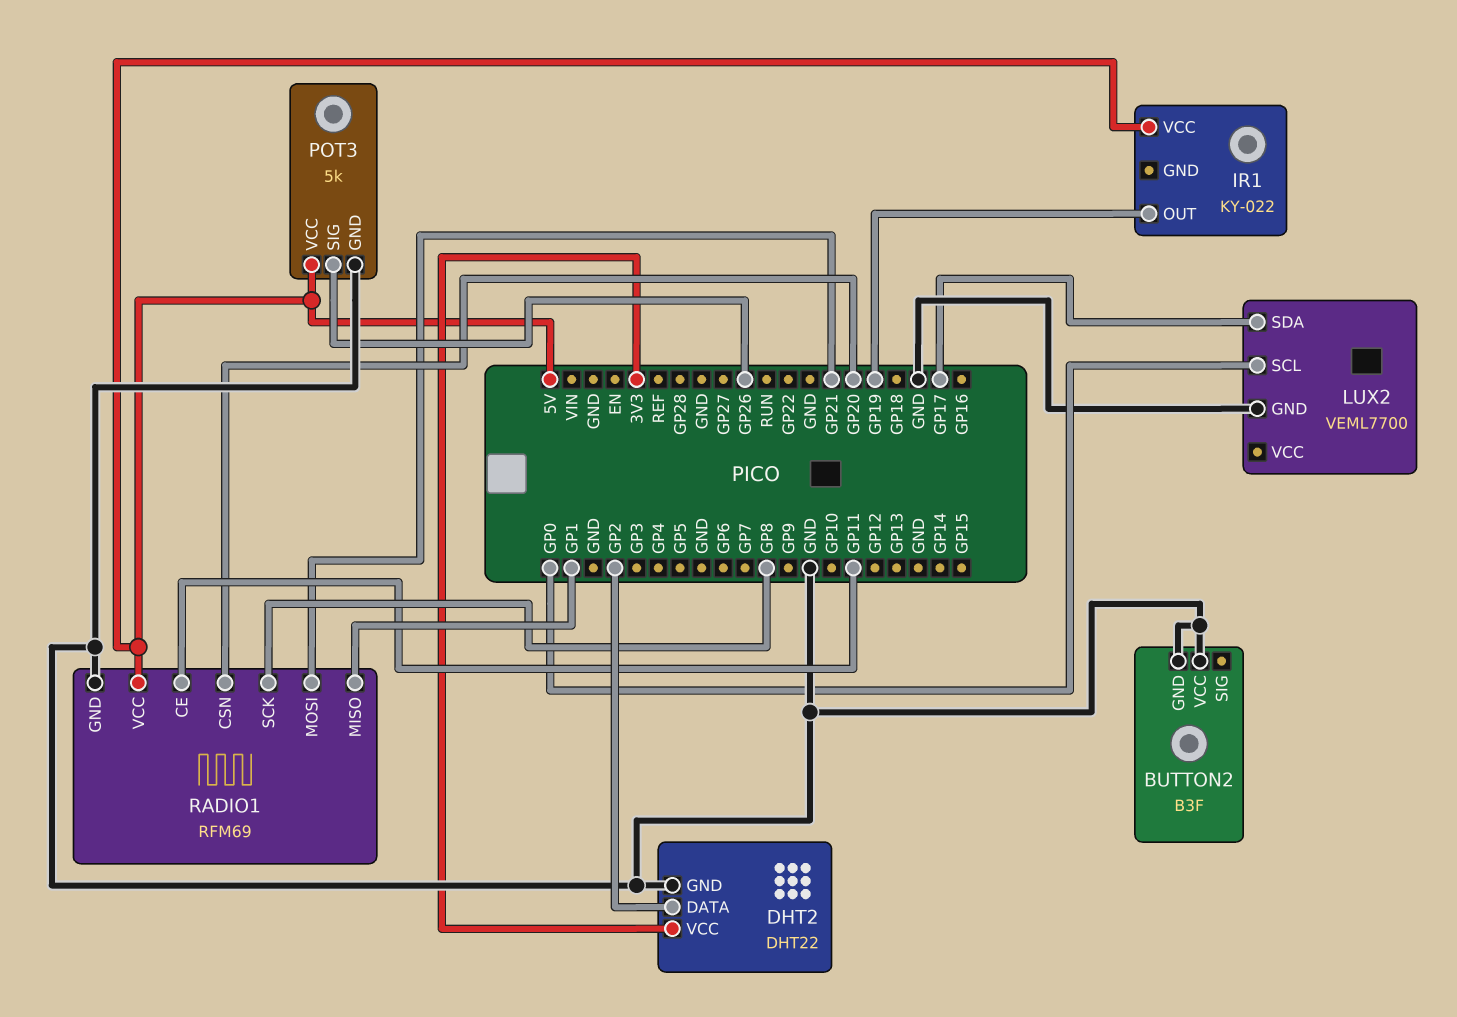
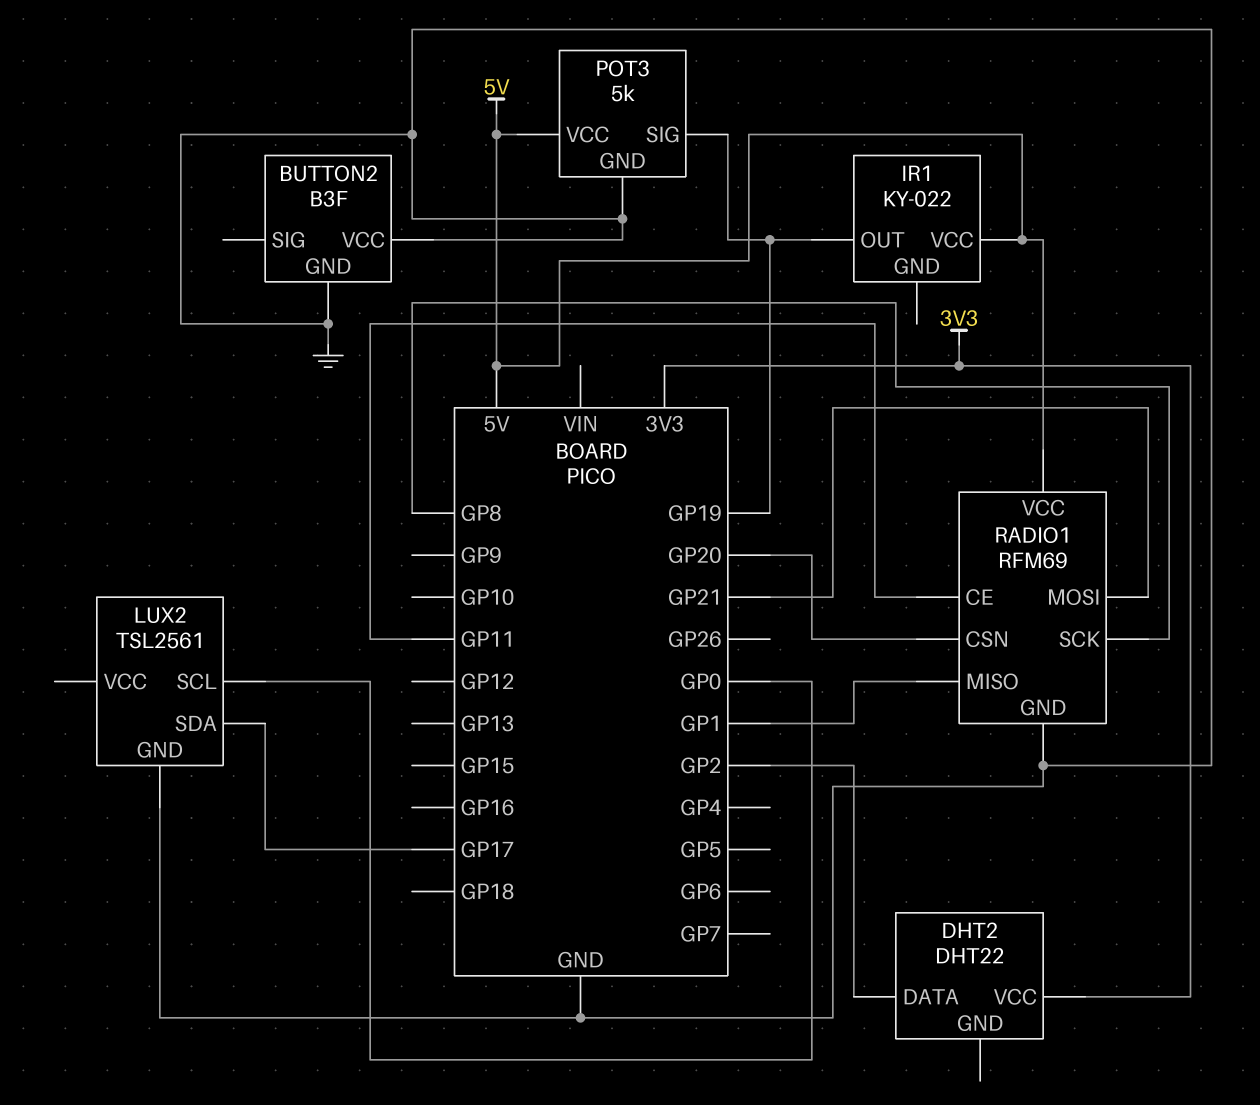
DHT2 pin GND: GND -> none
LUX2: VEML7700 -> TSL2561
POT3 pin SIG: GP26 -> GP19

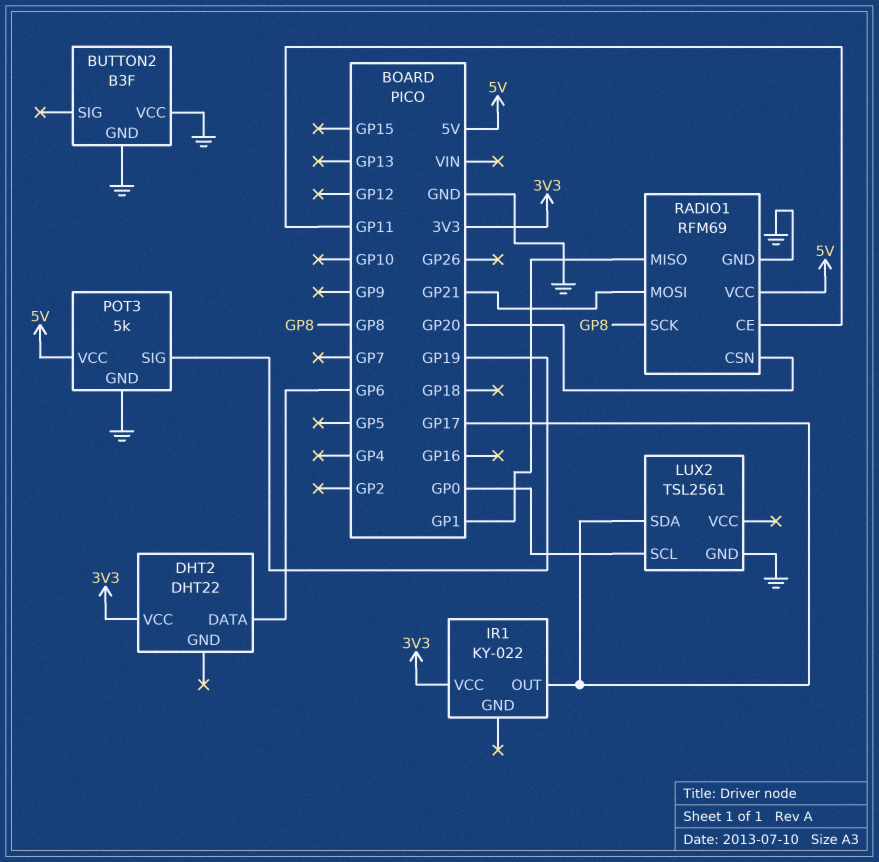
DHT2 pin DATA: GP2 -> GP6
IR1 pin OUT: GP19 -> GP17
IR1 pin VCC: 5V -> 3V3

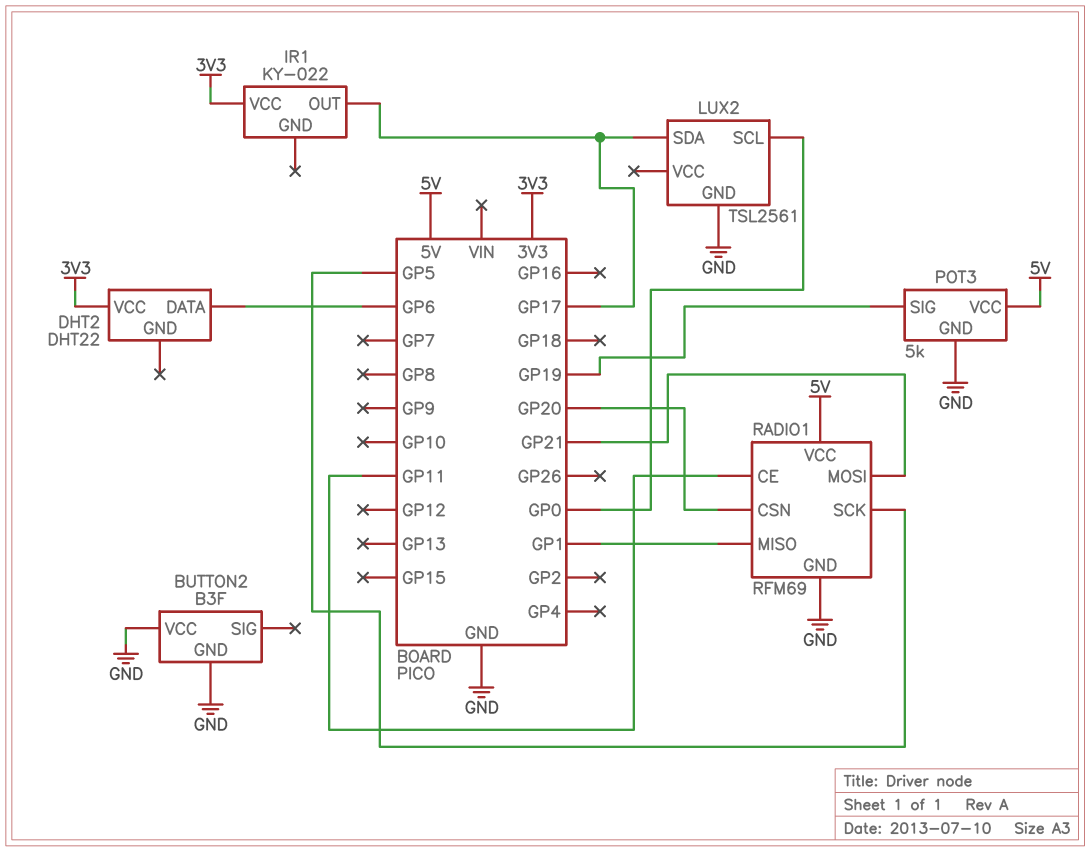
RADIO1 pin SCK: GP8 -> GP5

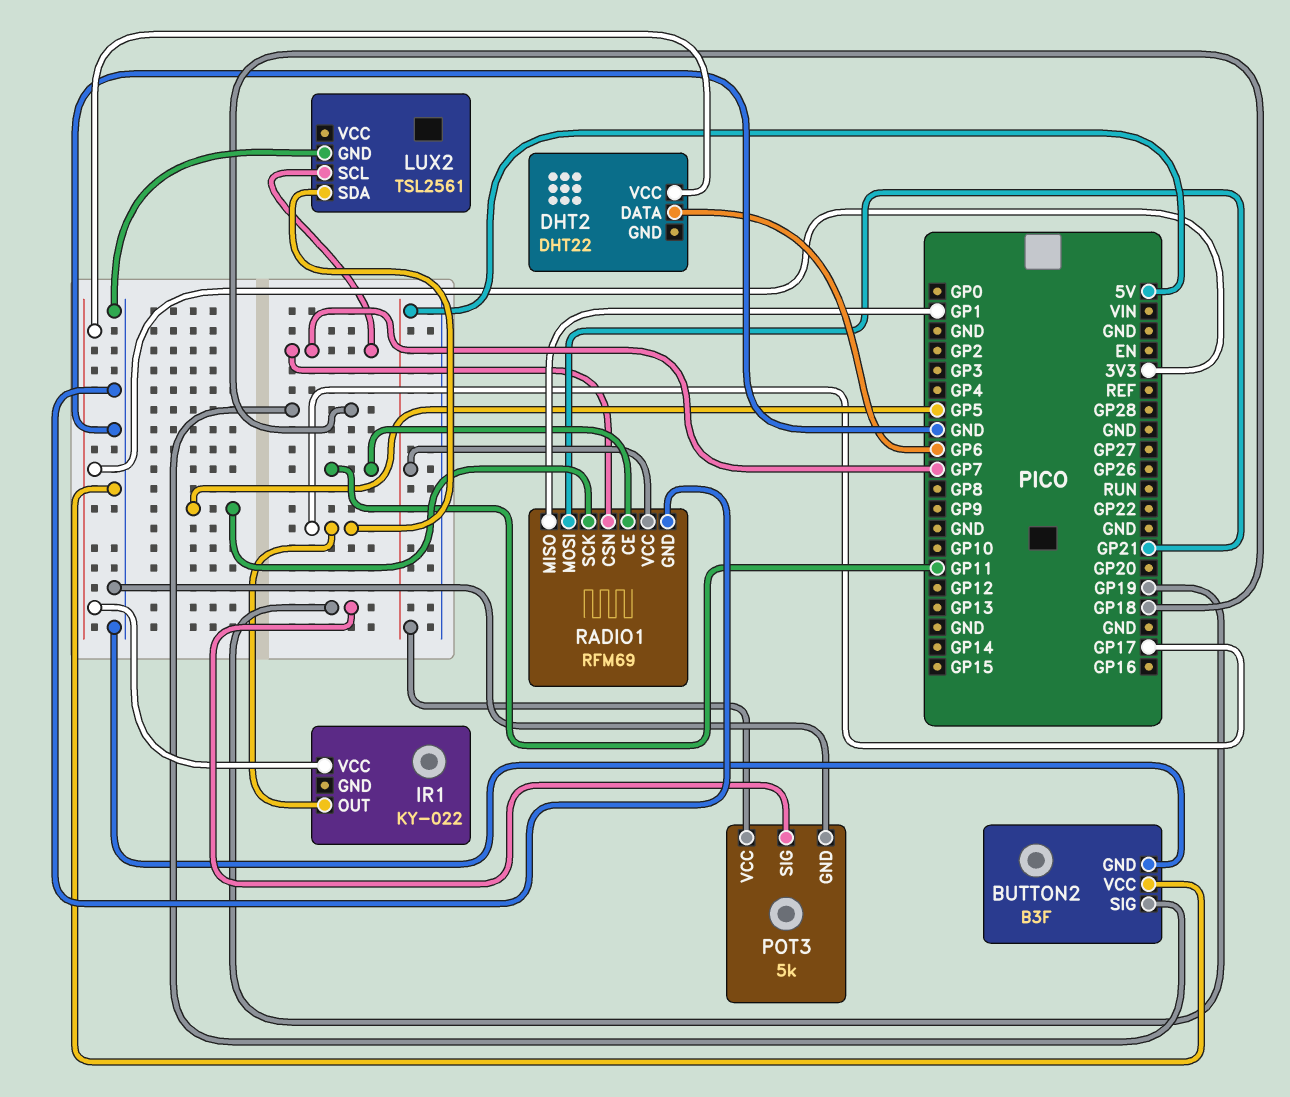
BUTTON2 pin SIG: none -> GP18
LUX2 pin SCL: GP0 -> GP7
RADIO1 pin CSN: GP20 -> GP7

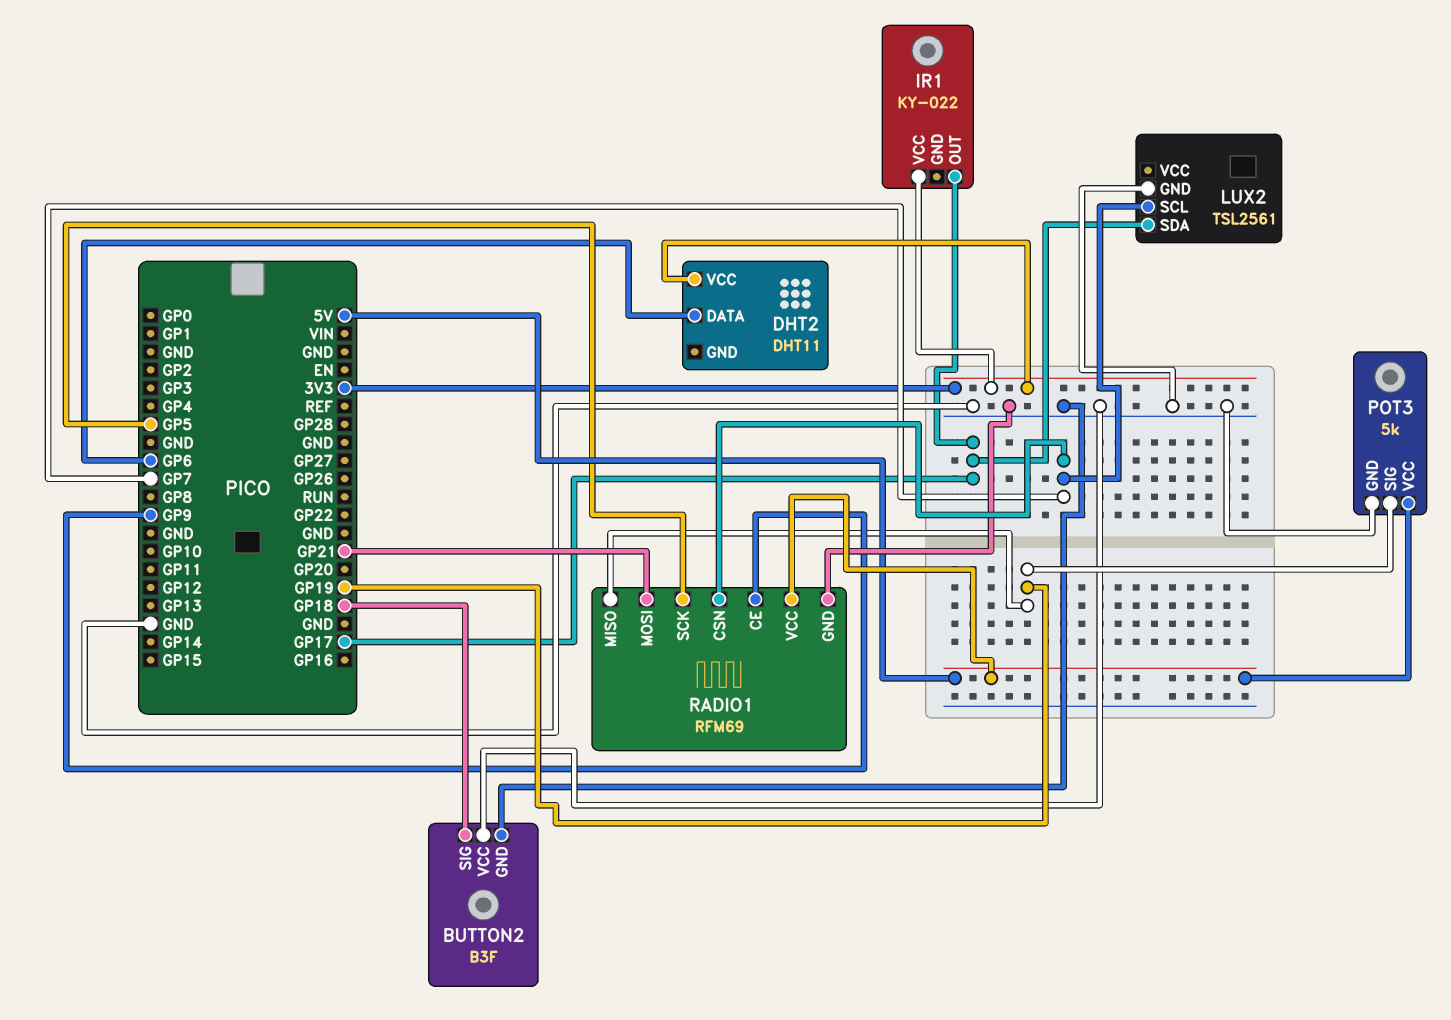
DHT2: DHT22 -> DHT11
RADIO1 pin CE: GP11 -> GP9
RADIO1 pin MISO: GP1 -> GP19

